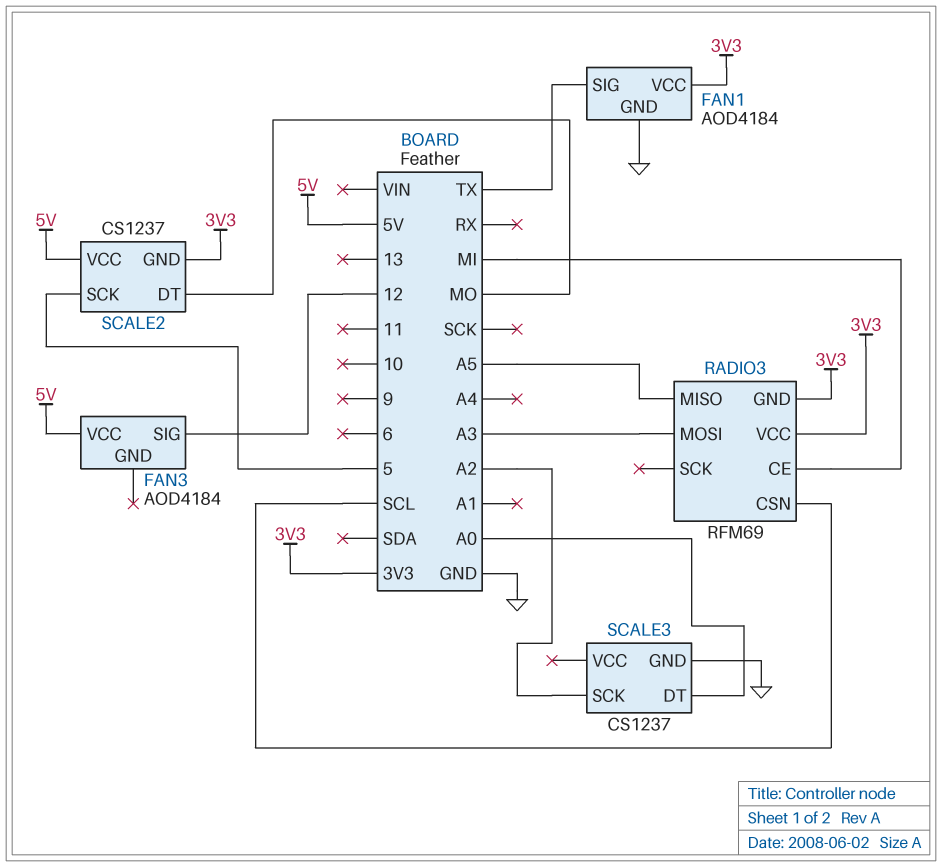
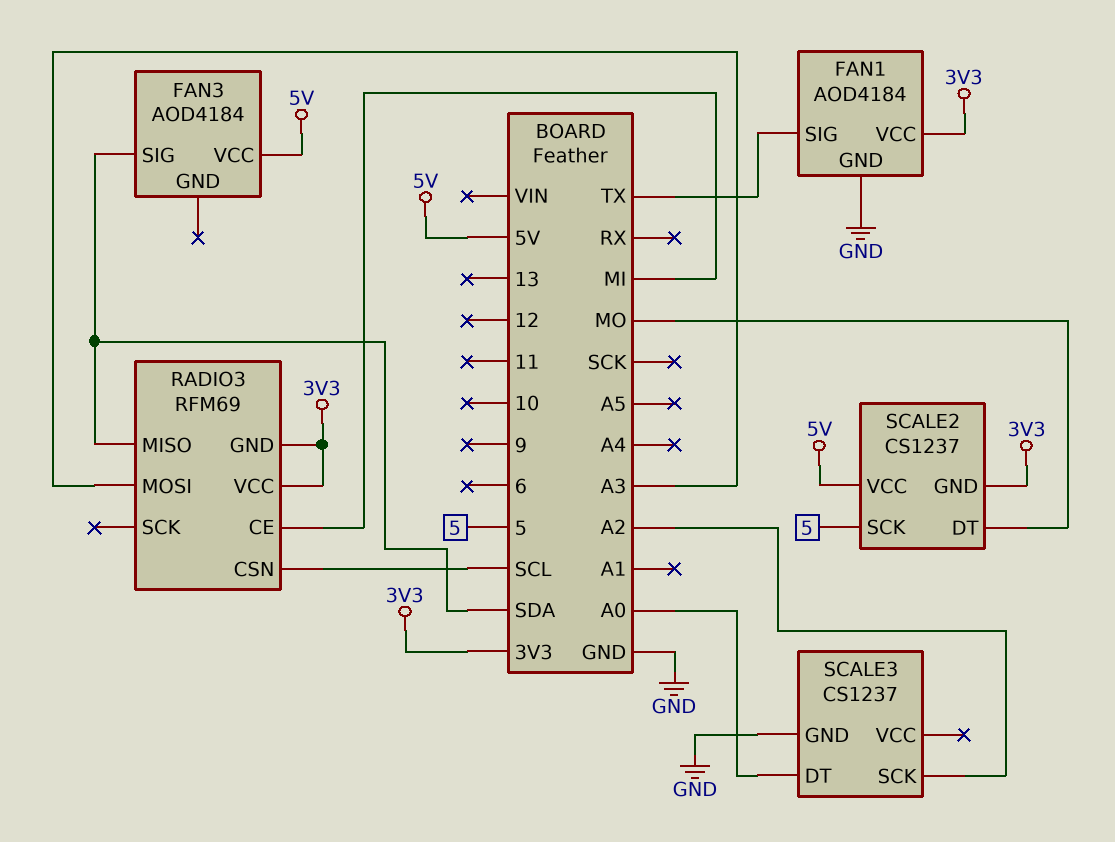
FAN3 pin SIG: 12 -> SDA
RADIO3 pin MISO: A5 -> SDA

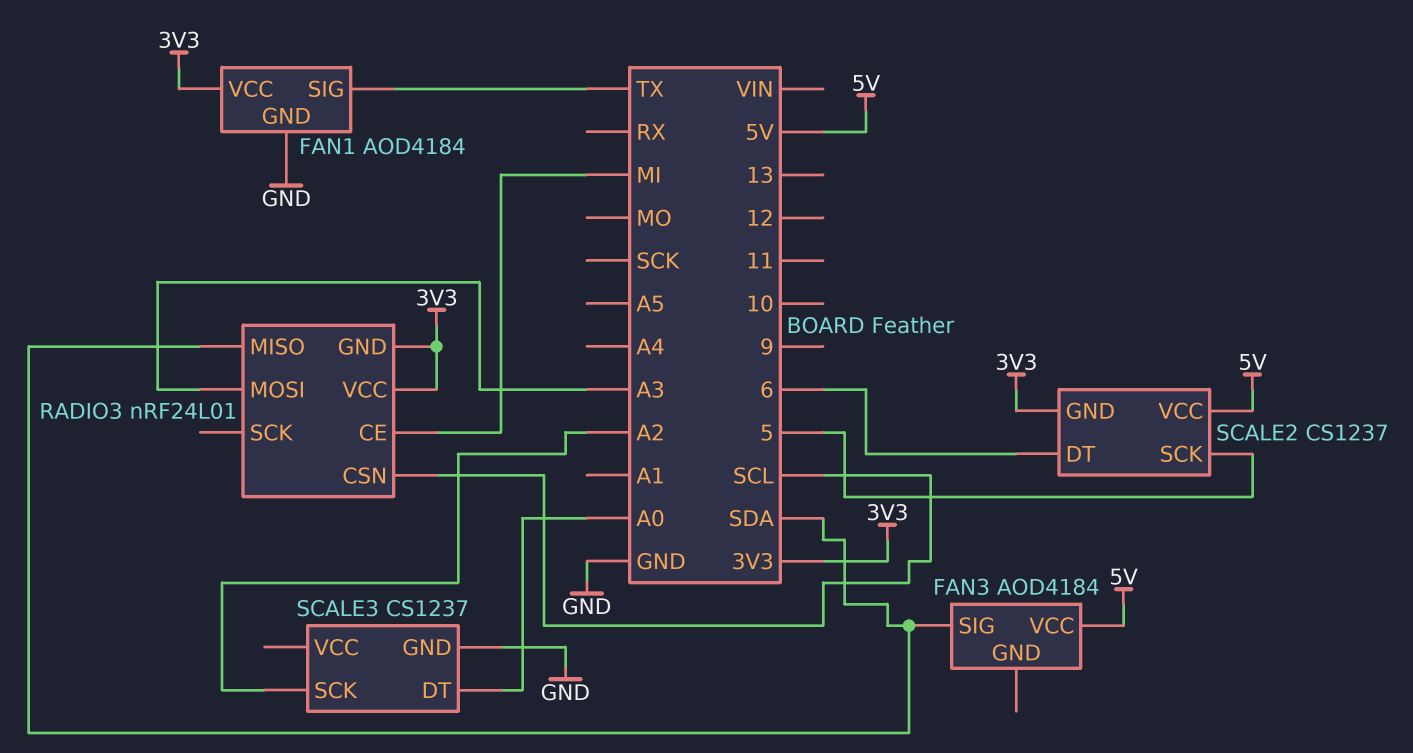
RADIO3: RFM69 -> nRF24L01
SCALE2 pin DT: MO -> 6

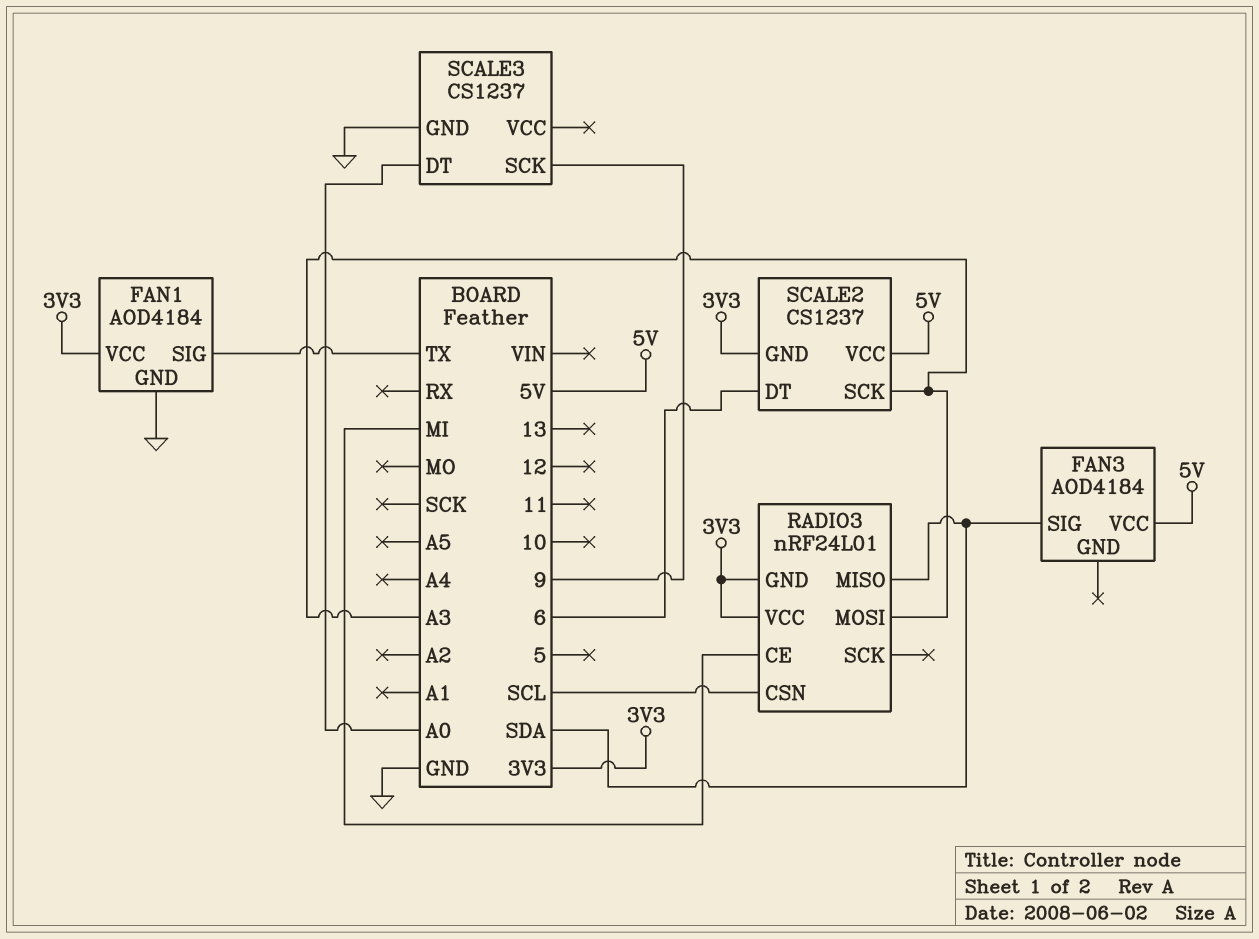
SCALE2 pin SCK: 5 -> A3
SCALE3 pin SCK: A2 -> 9

